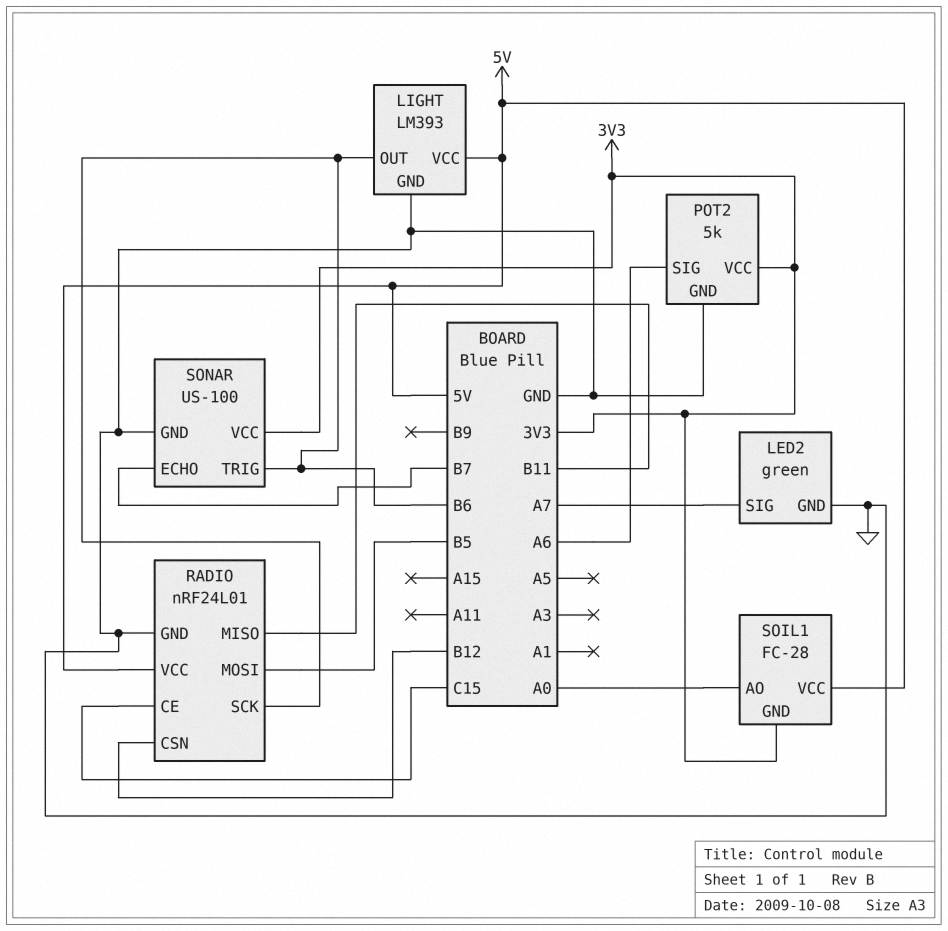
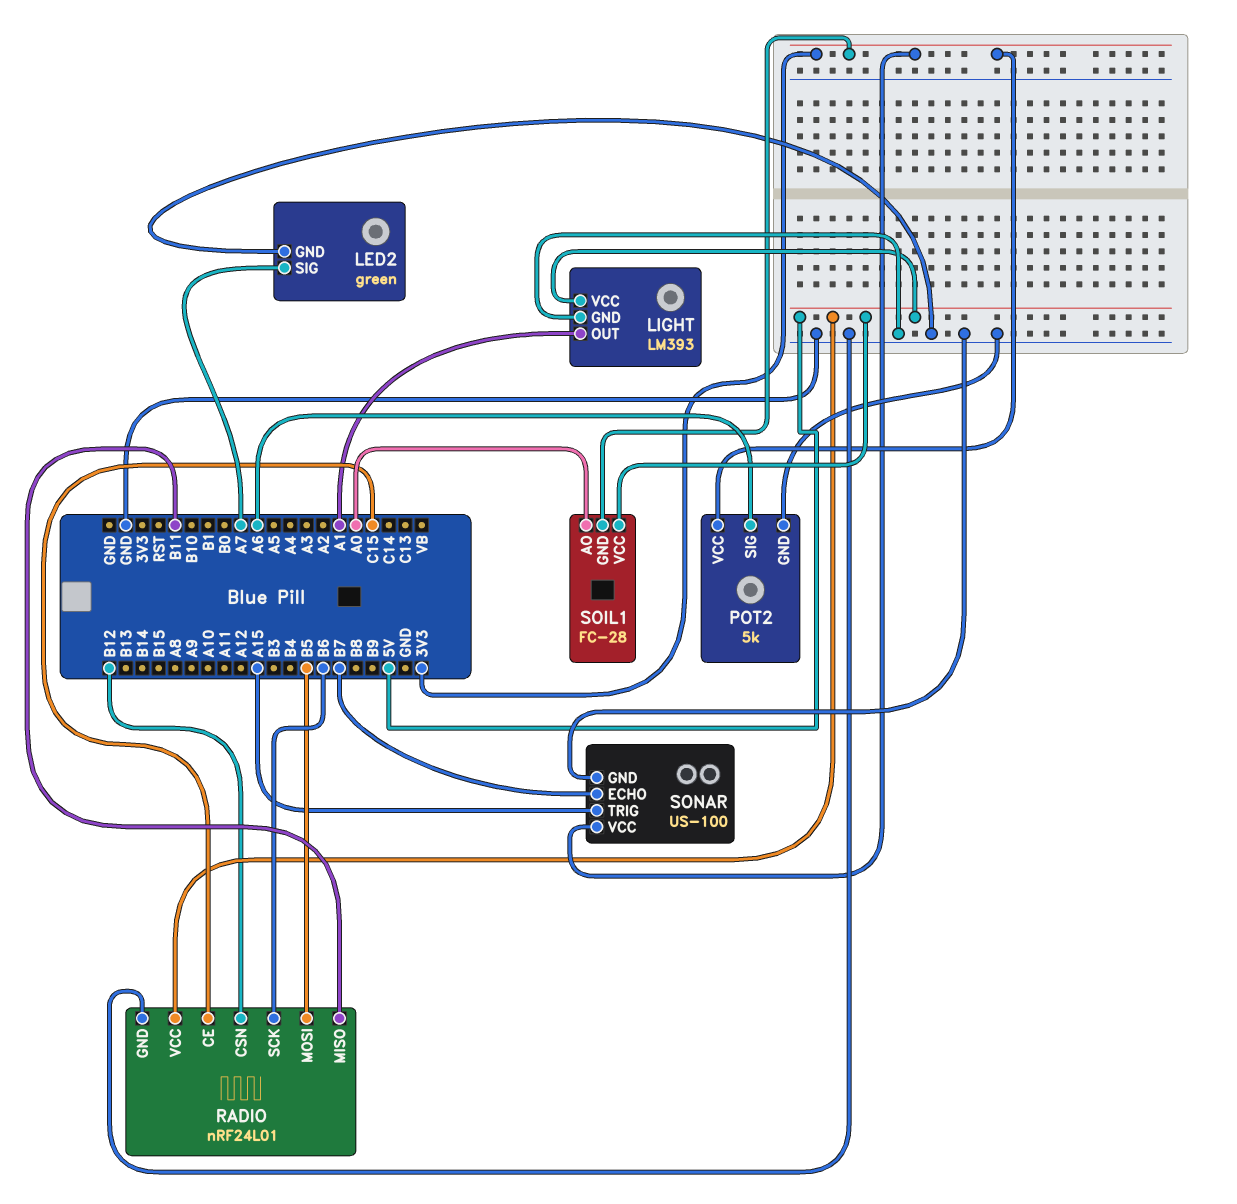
LIGHT pin OUT: B6 -> A1
SONAR pin TRIG: B6 -> A15

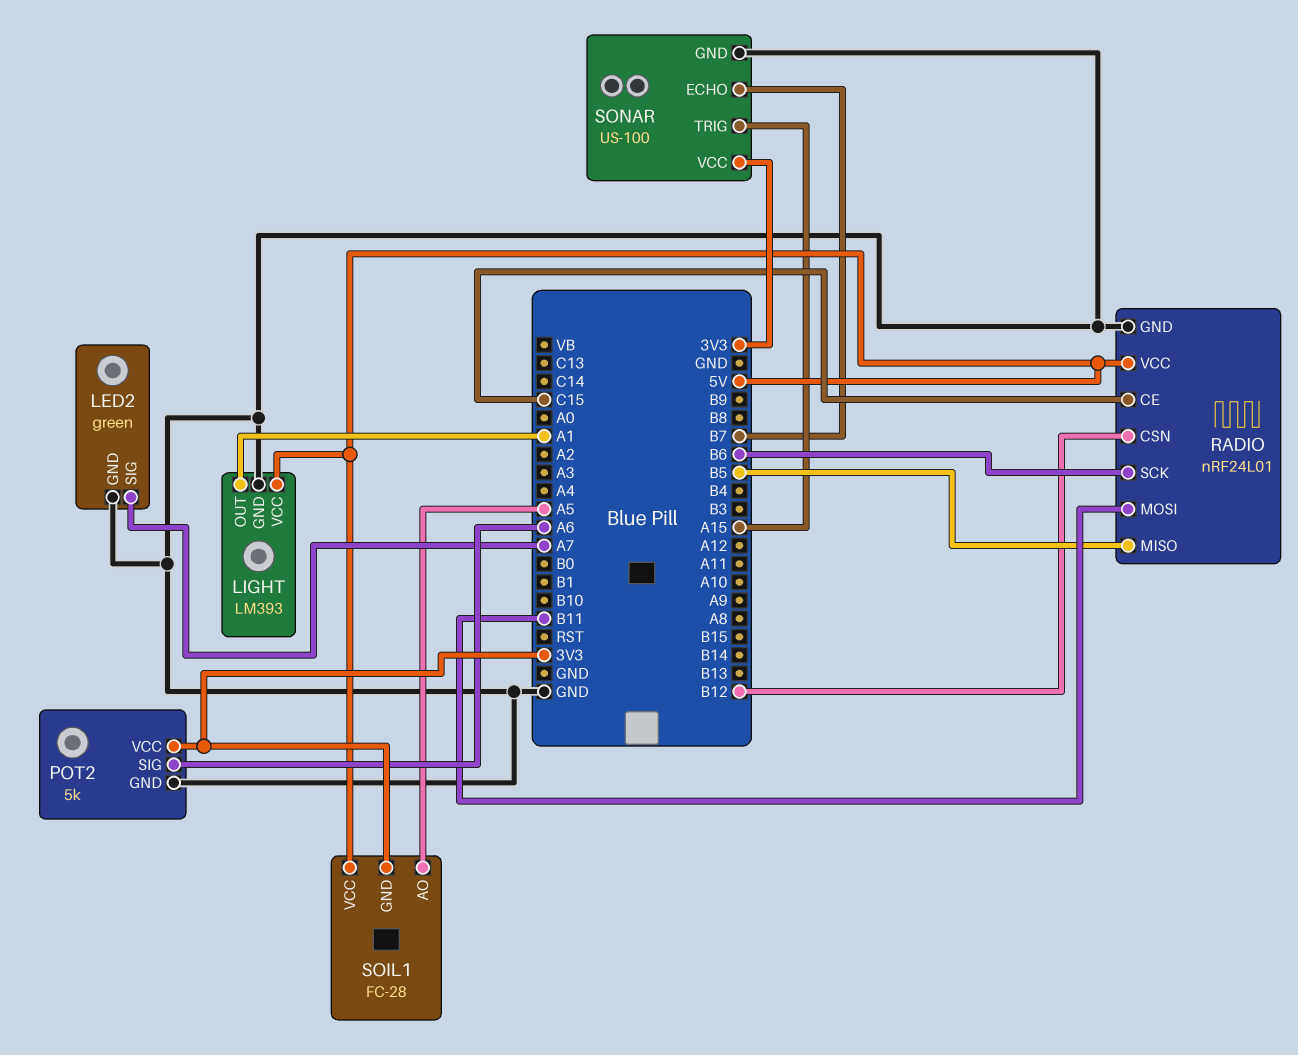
RADIO pin MISO: B11 -> B5
RADIO pin MOSI: B5 -> B11
SOIL1 pin AO: A0 -> A5

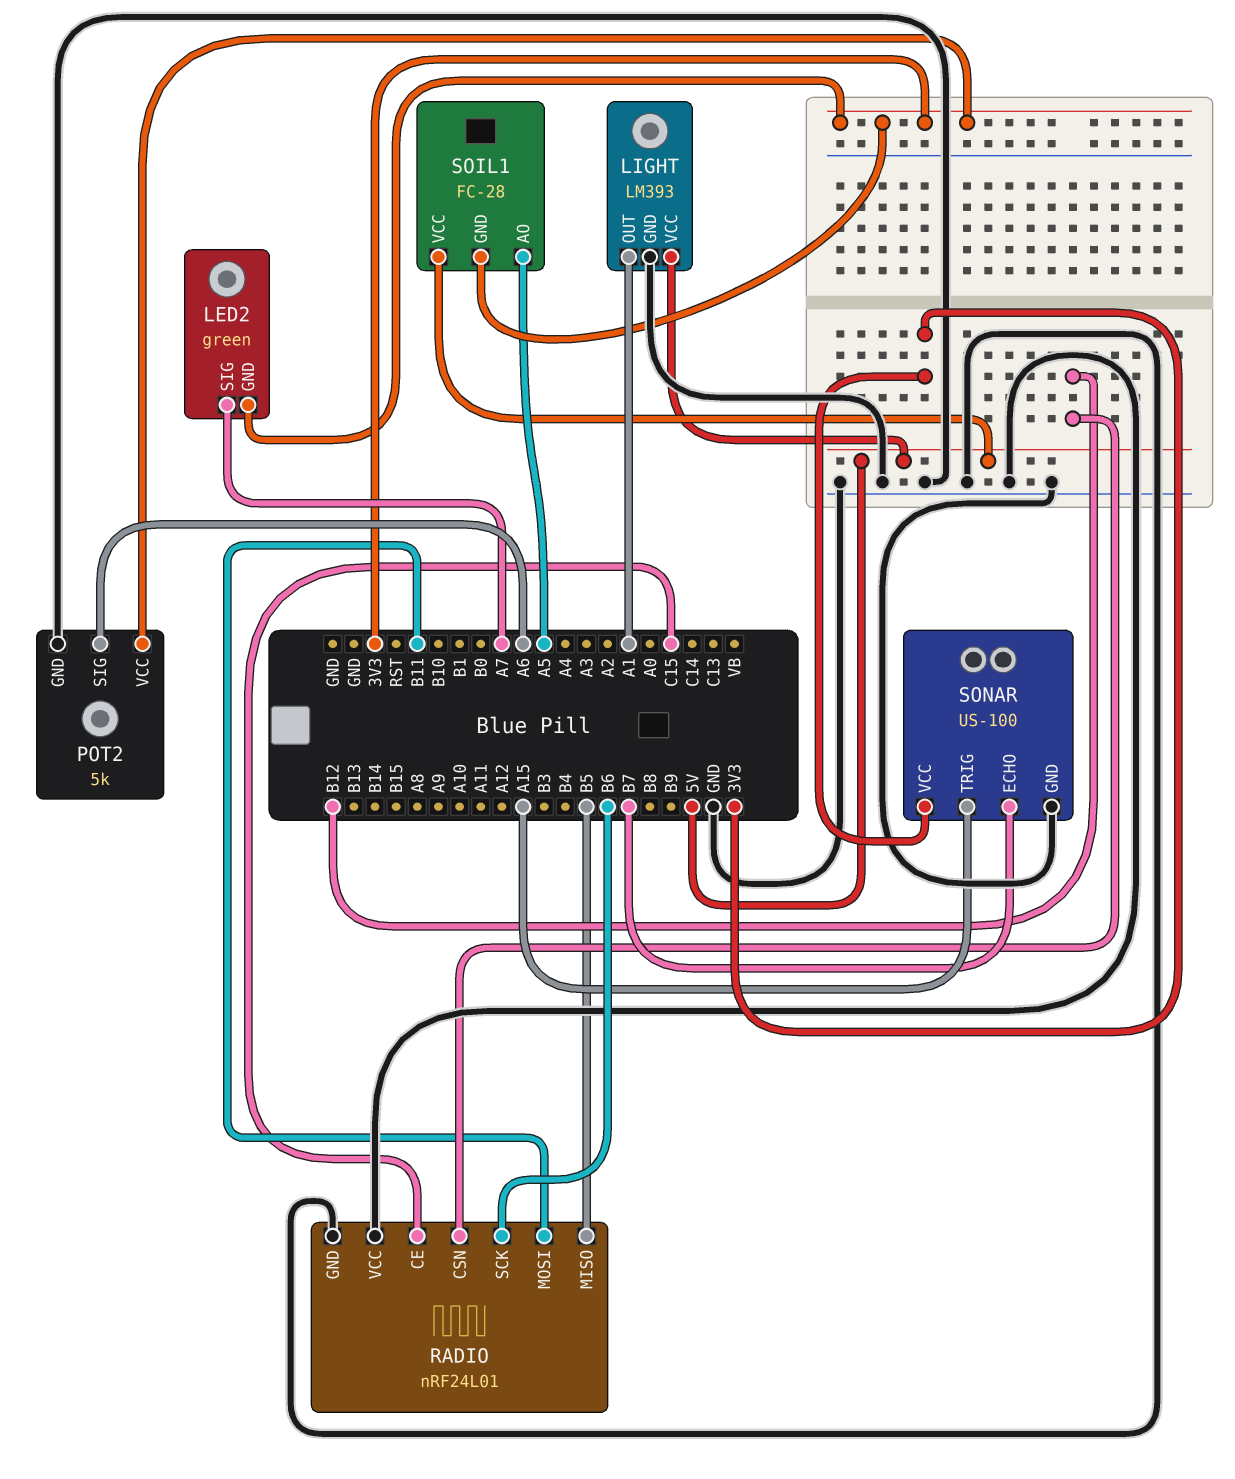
LED2 pin GND: GND -> 3V3
RADIO pin VCC: 5V -> GND

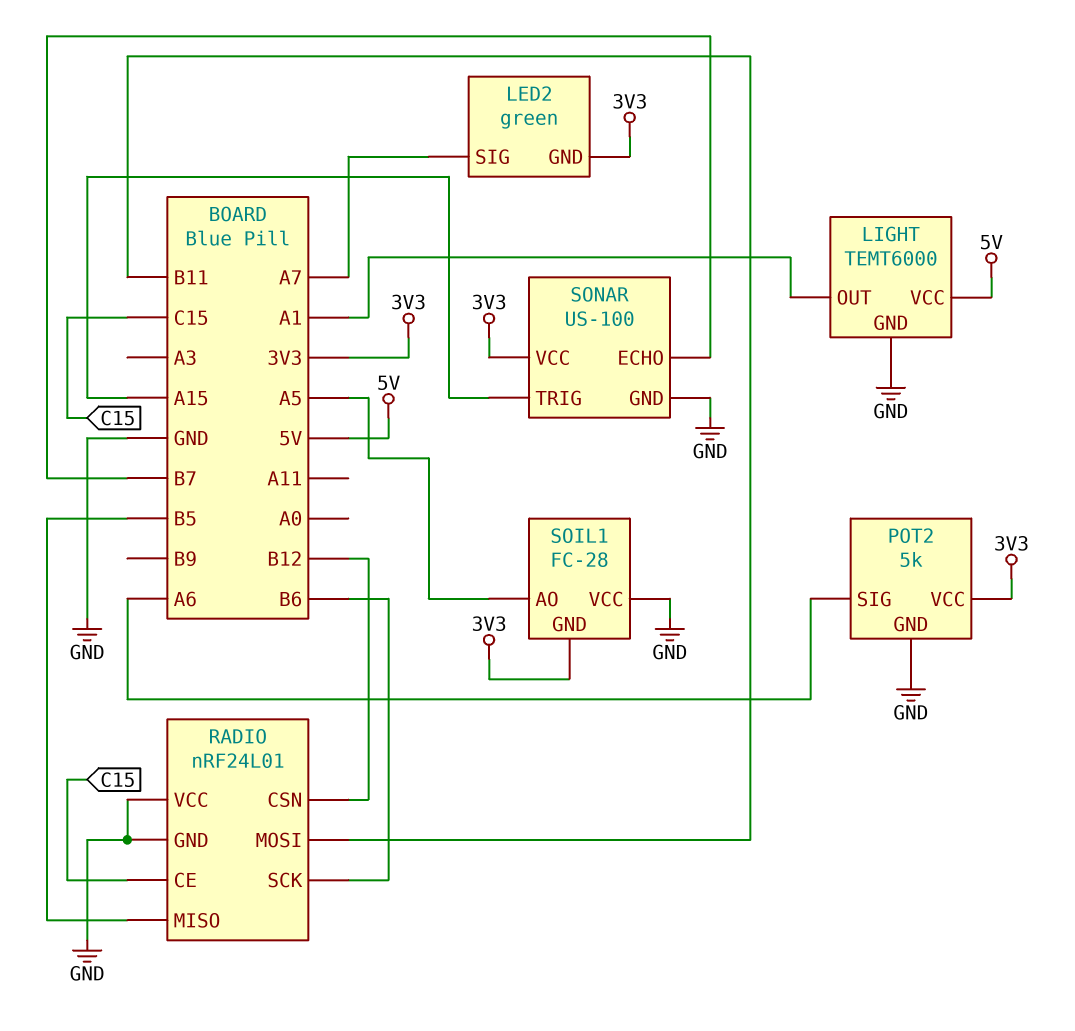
LIGHT: LM393 -> TEMT6000
SOIL1 pin VCC: 5V -> GND

